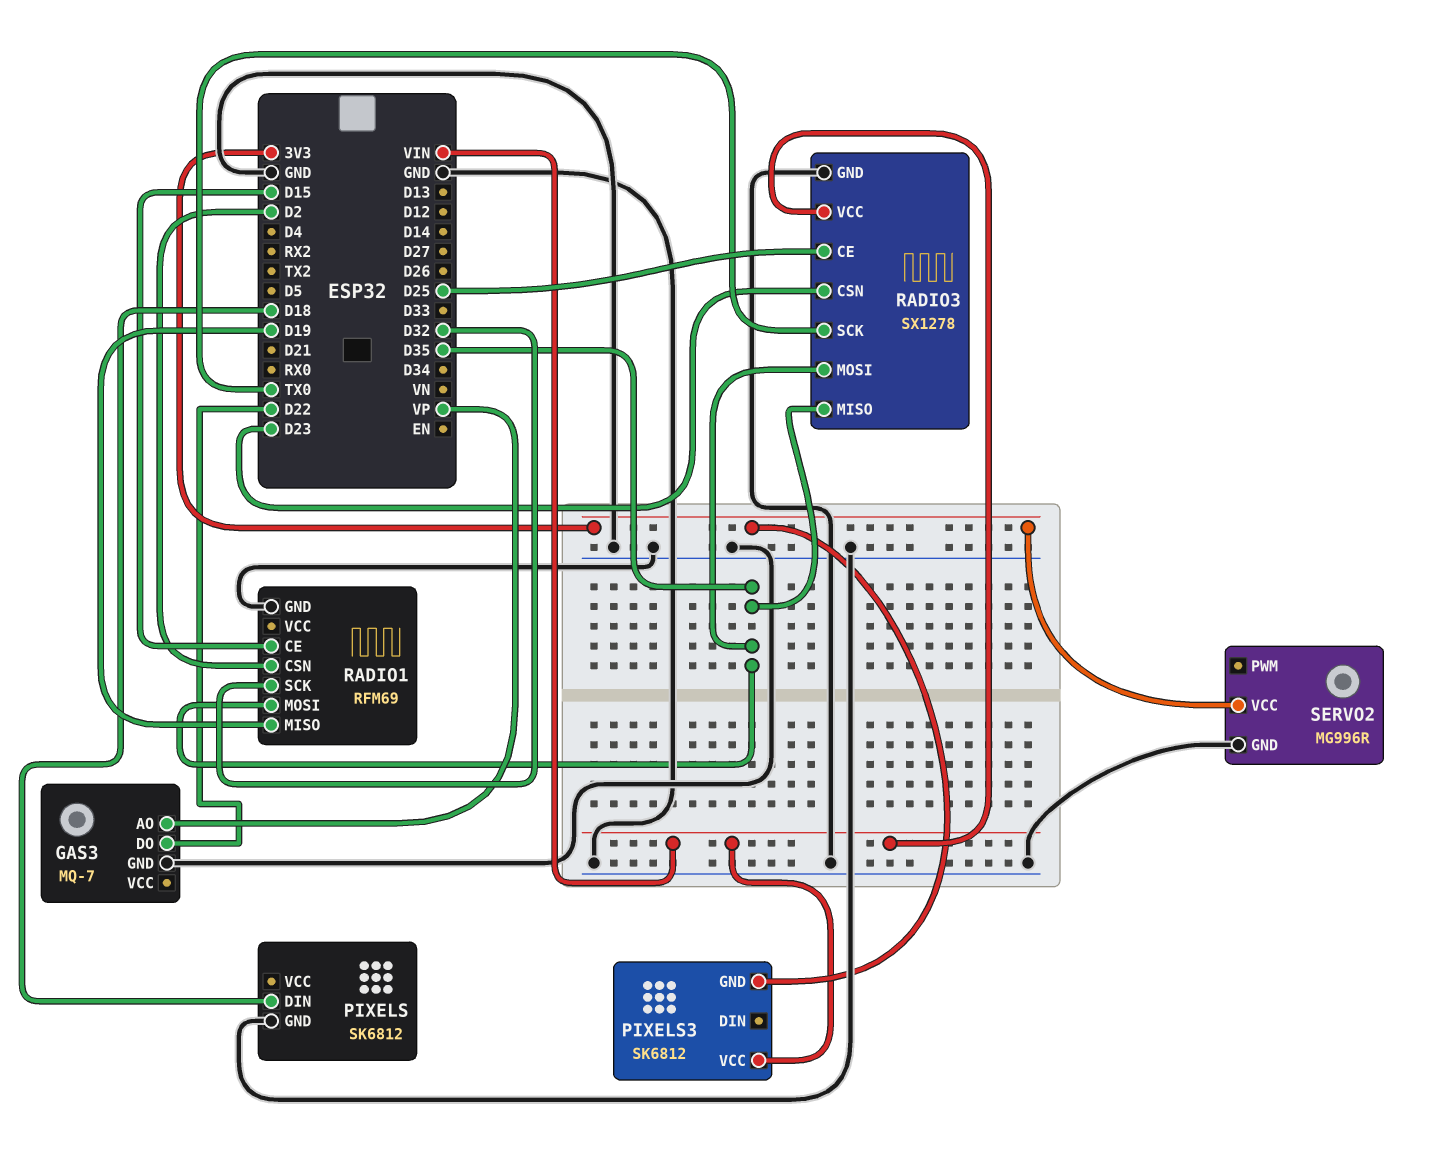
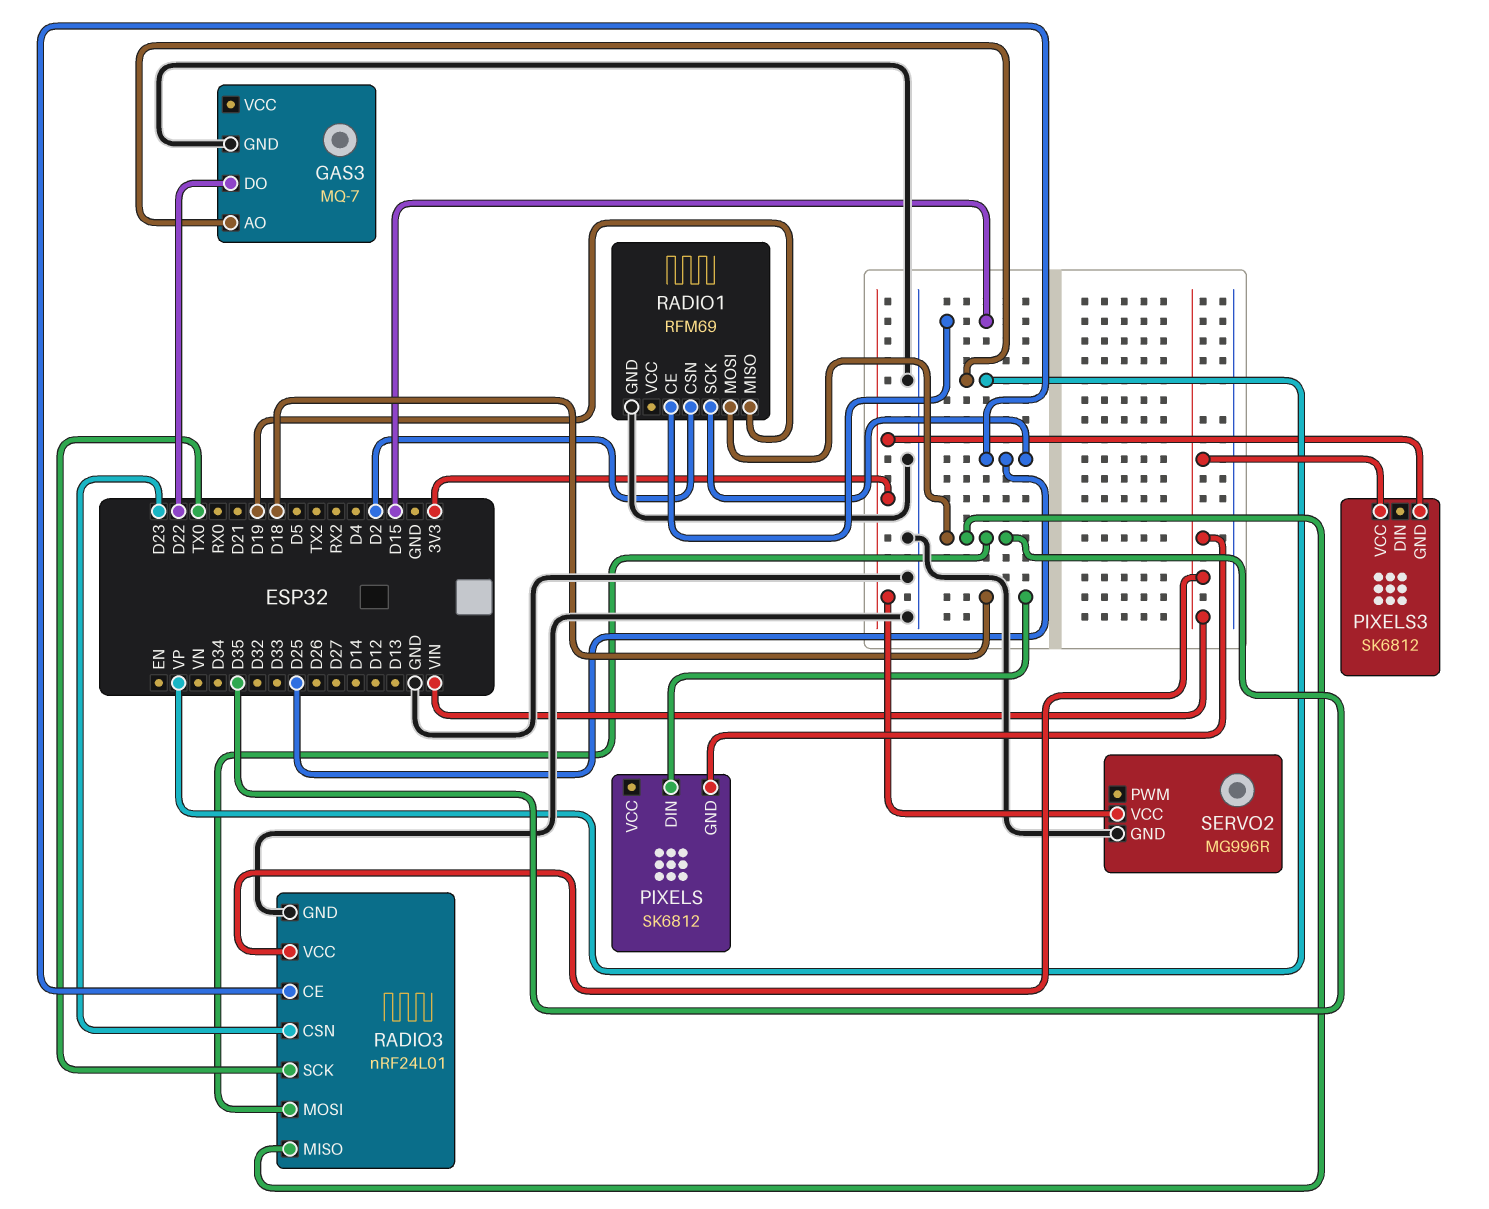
PIXELS pin GND: GND -> VIN
RADIO1 pin SCK: D32 -> D25
RADIO3: SX1278 -> nRF24L01

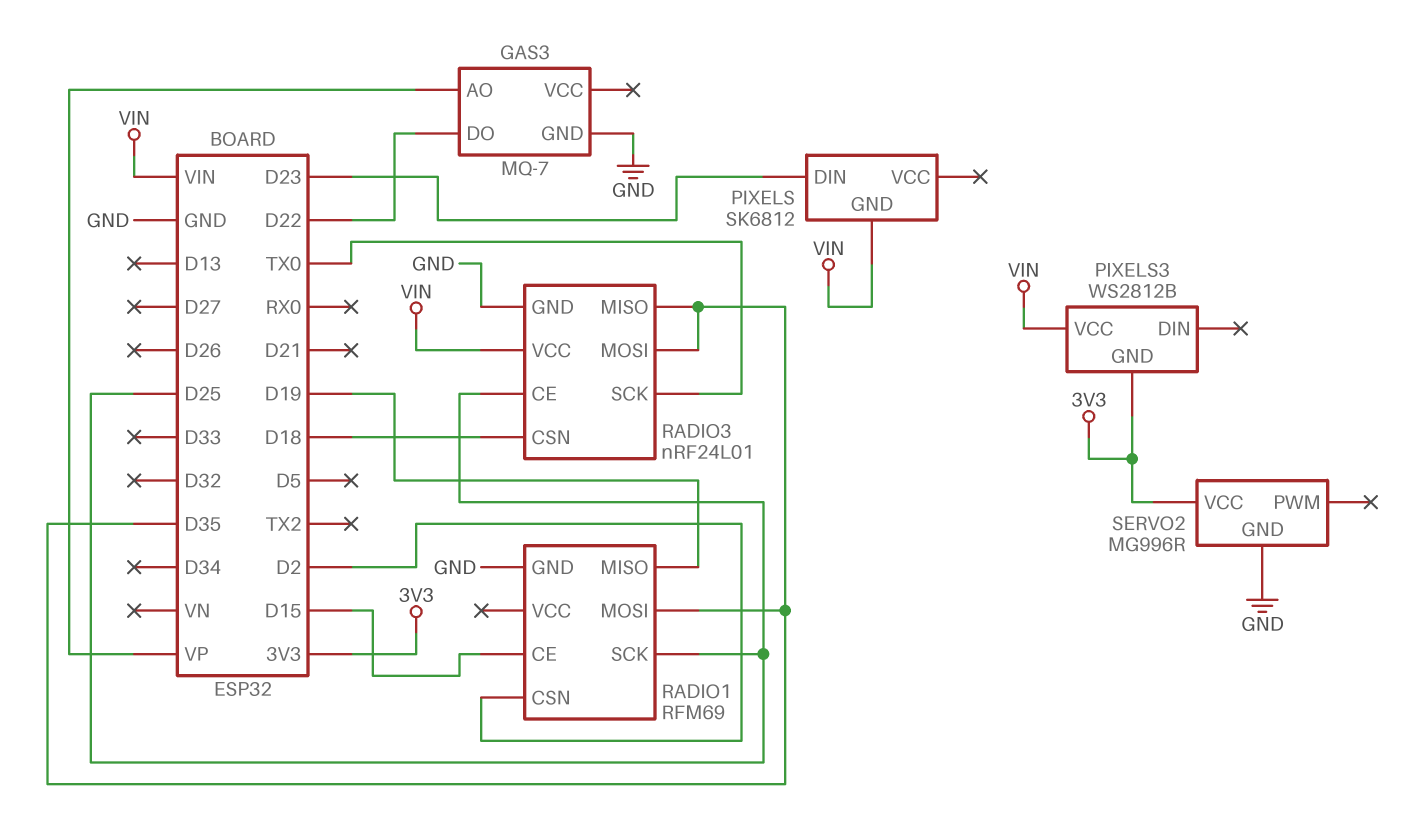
PIXELS pin DIN: D18 -> D23
PIXELS3: SK6812 -> WS2812B
RADIO3 pin CSN: D23 -> D18

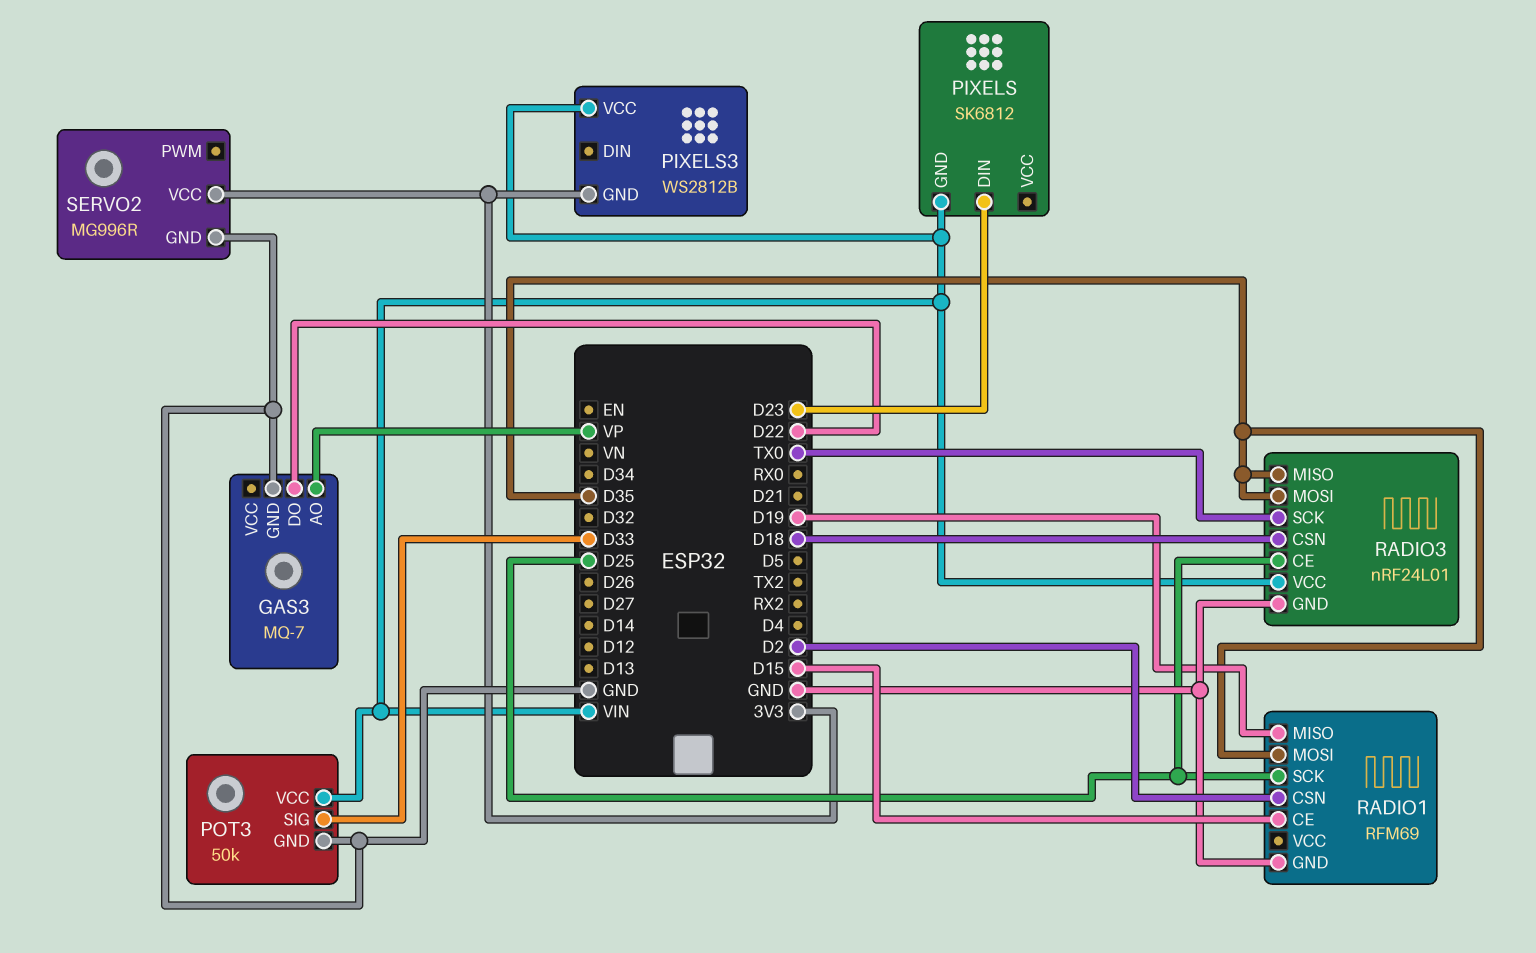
POT3: none -> 50k
POT3 pin GND: none -> GND
POT3 pin SIG: none -> D33
POT3 pin VCC: none -> VIN

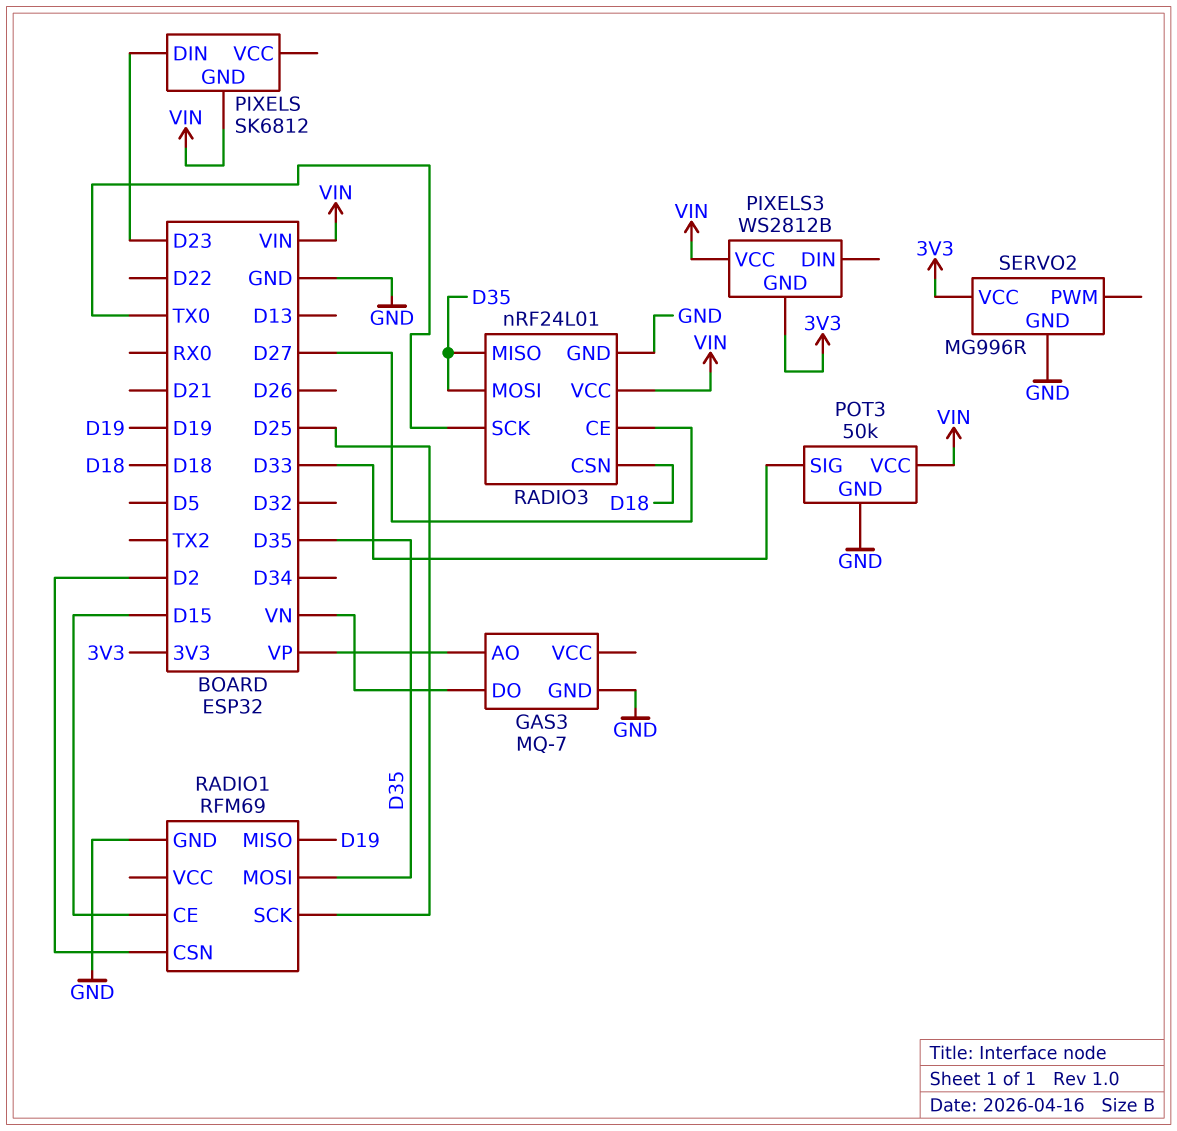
GAS3 pin DO: D22 -> VN
RADIO3 pin CE: D25 -> D27

